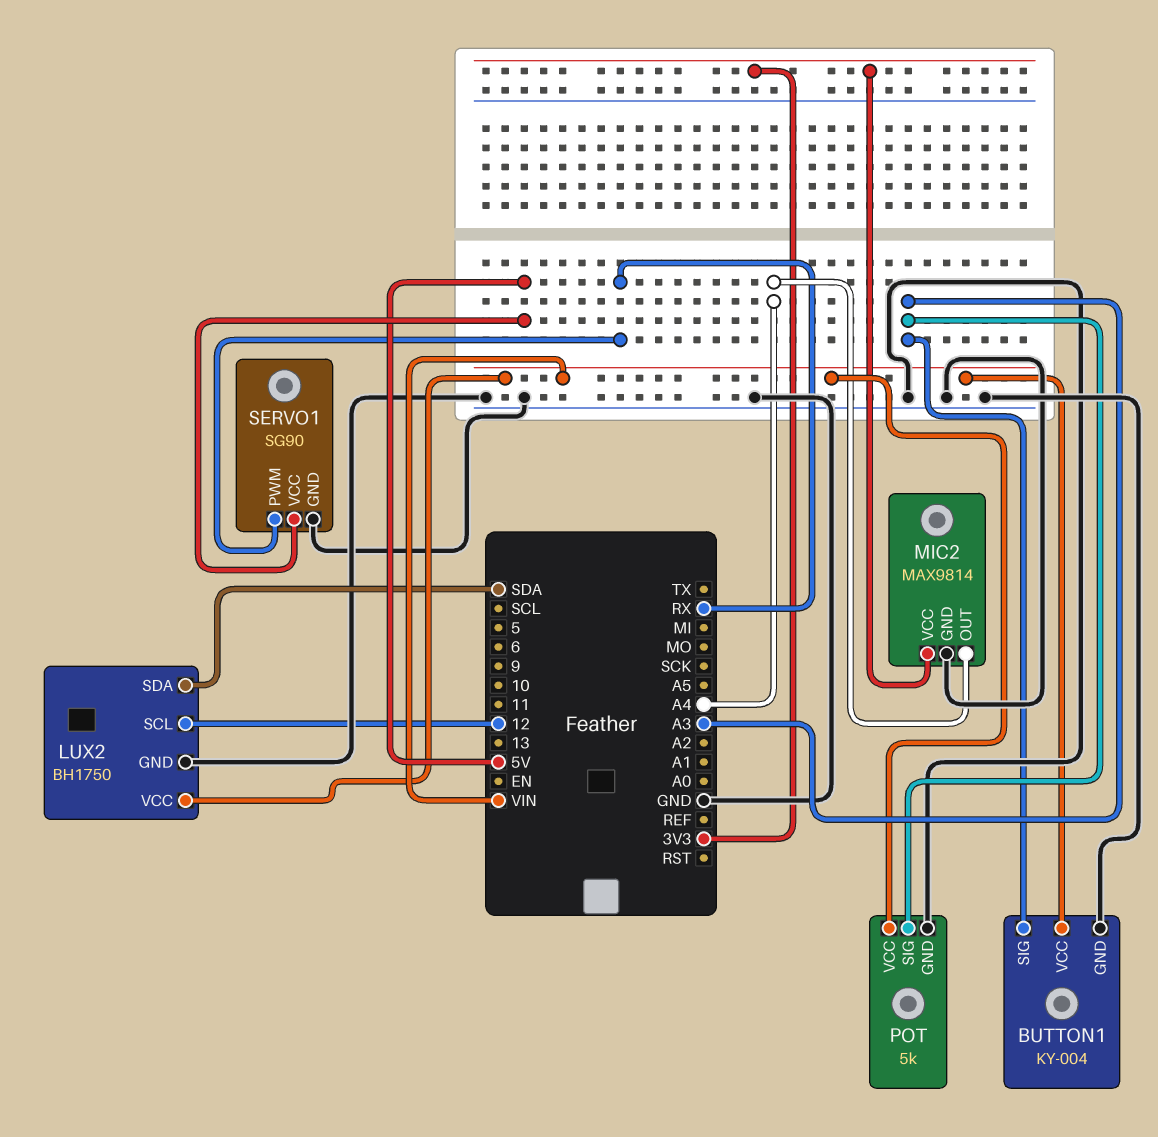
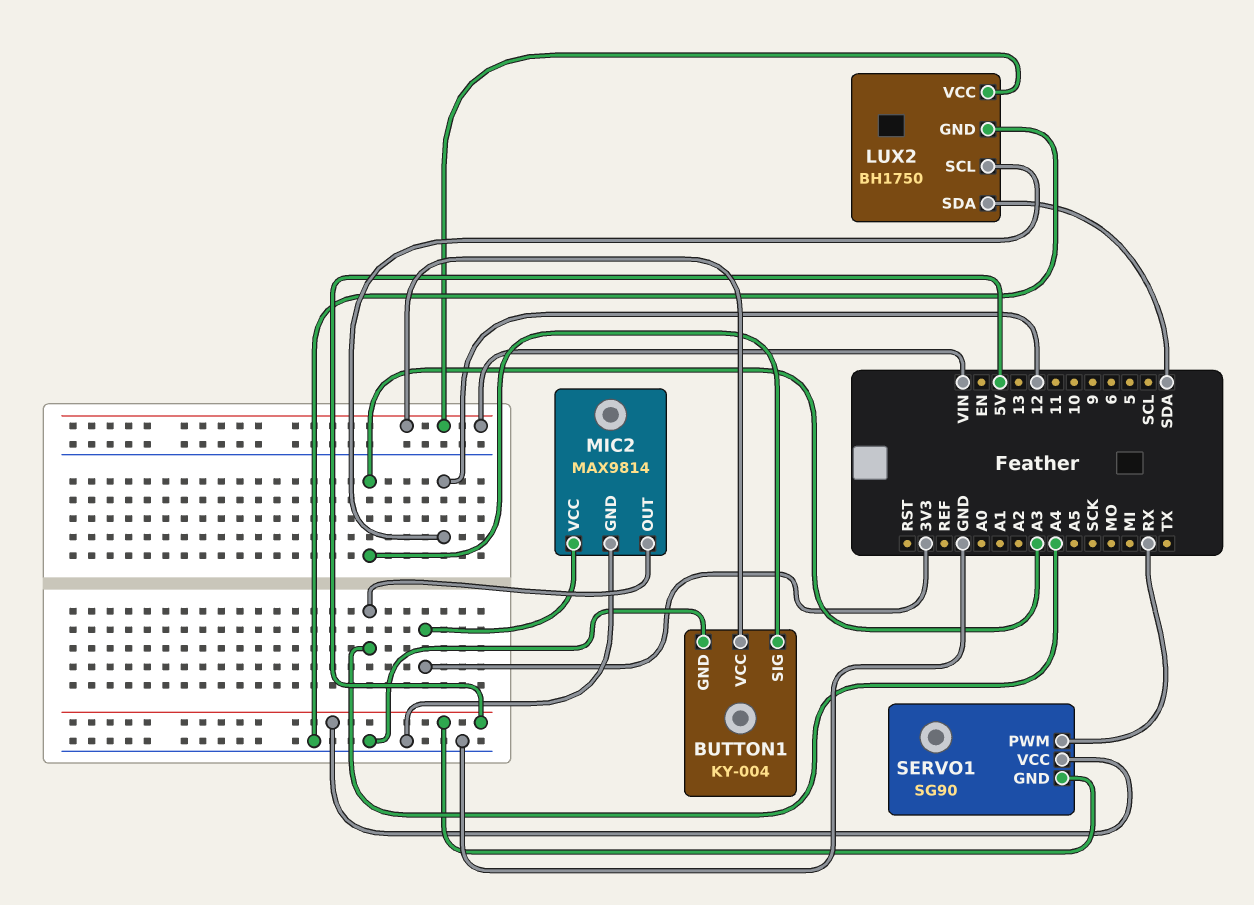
POT: 5k -> none
POT pin GND: GND -> none
POT pin SIG: A3 -> none
POT pin VCC: VIN -> none
SERVO1 pin GND: GND -> 5V

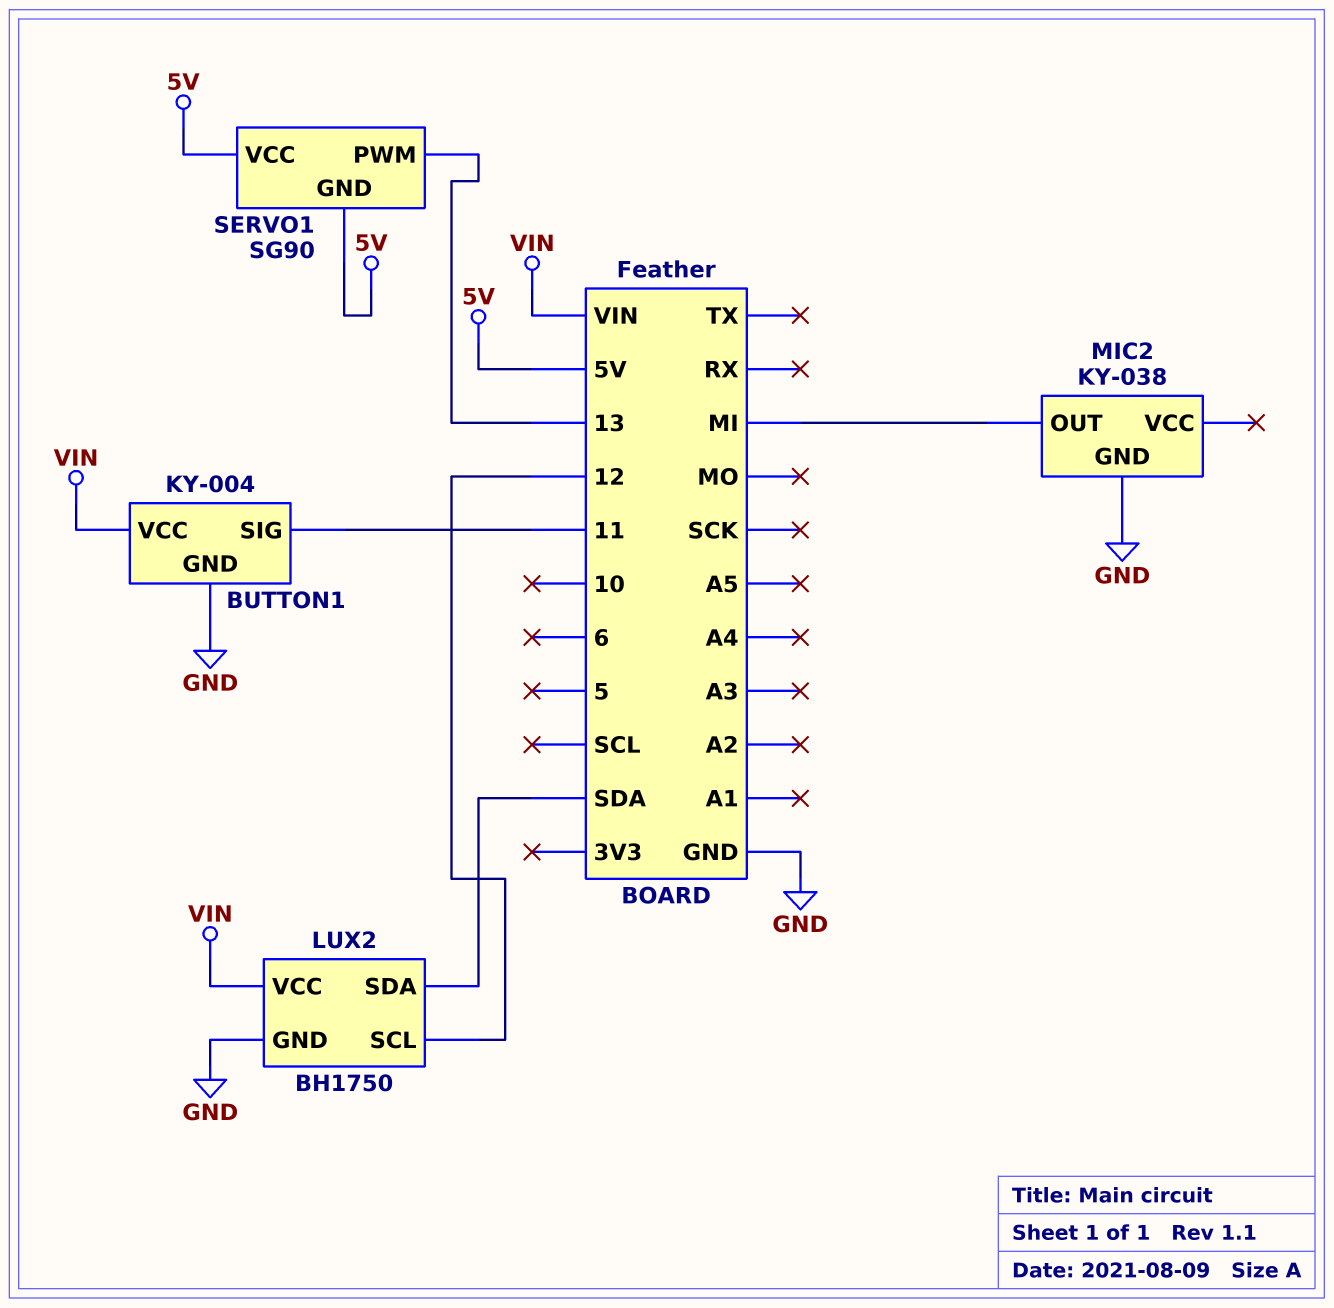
BUTTON1 pin SIG: A3 -> 11
MIC2: MAX9814 -> KY-038
MIC2 pin OUT: A4 -> MI
MIC2 pin VCC: 3V3 -> none
SERVO1 pin PWM: RX -> 13

